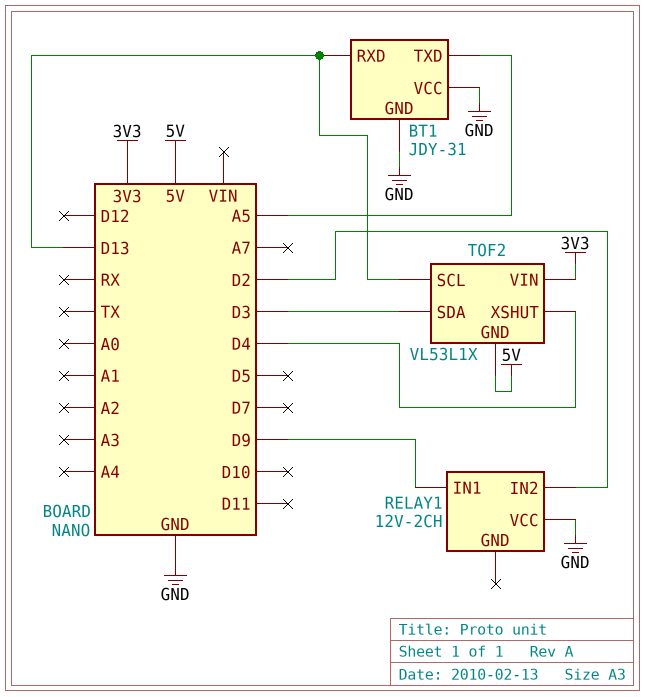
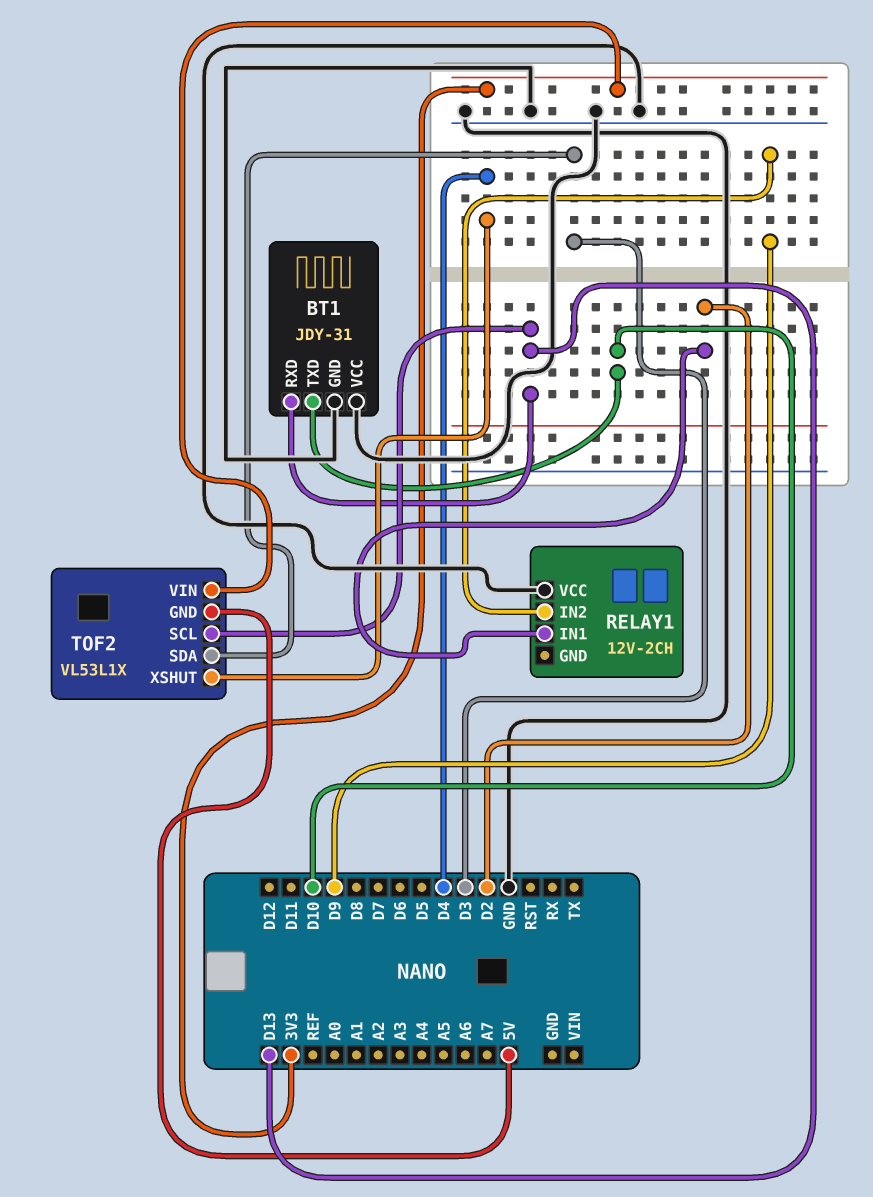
BT1 pin TXD: A5 -> D10
RELAY1 pin IN1: D9 -> D2
RELAY1 pin IN2: D2 -> D9

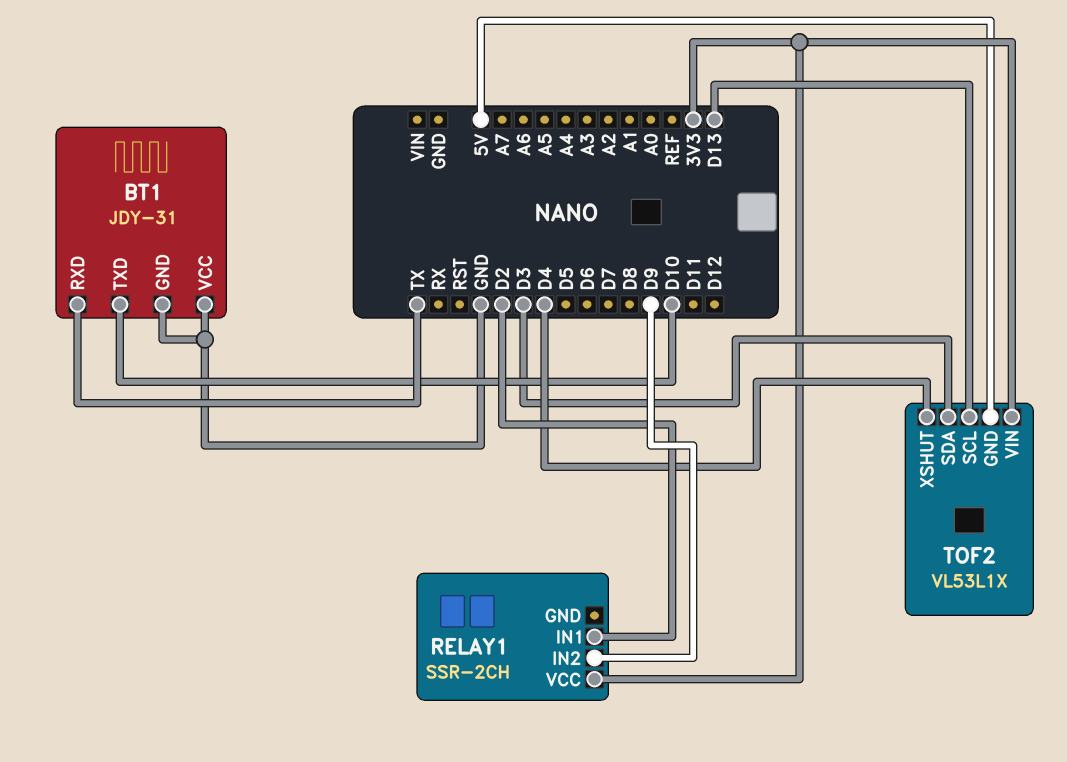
BT1 pin RXD: D13 -> TX
RELAY1: 12V-2CH -> SSR-2CH
RELAY1 pin VCC: GND -> 3V3

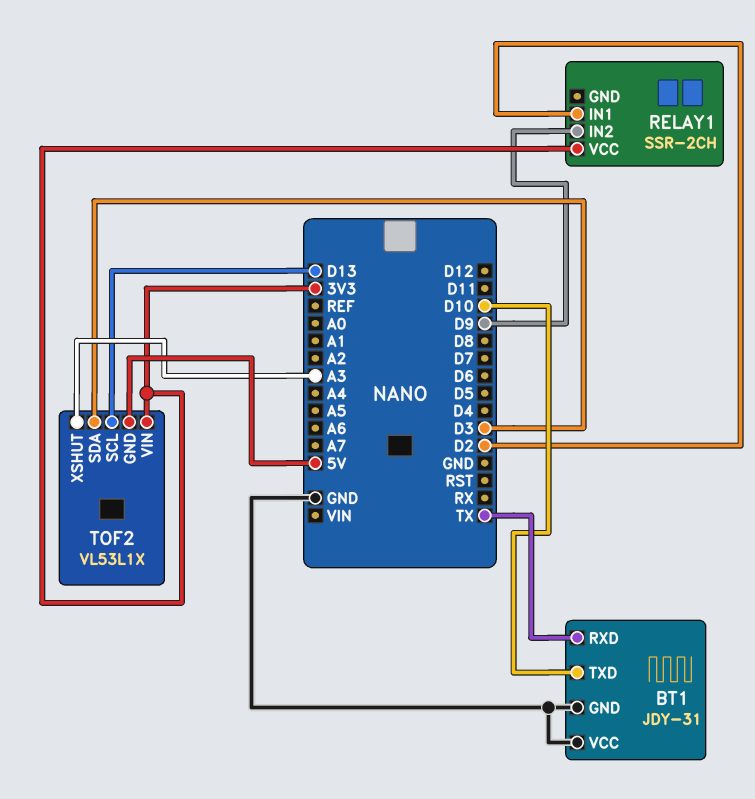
TOF2 pin XSHUT: D4 -> A3

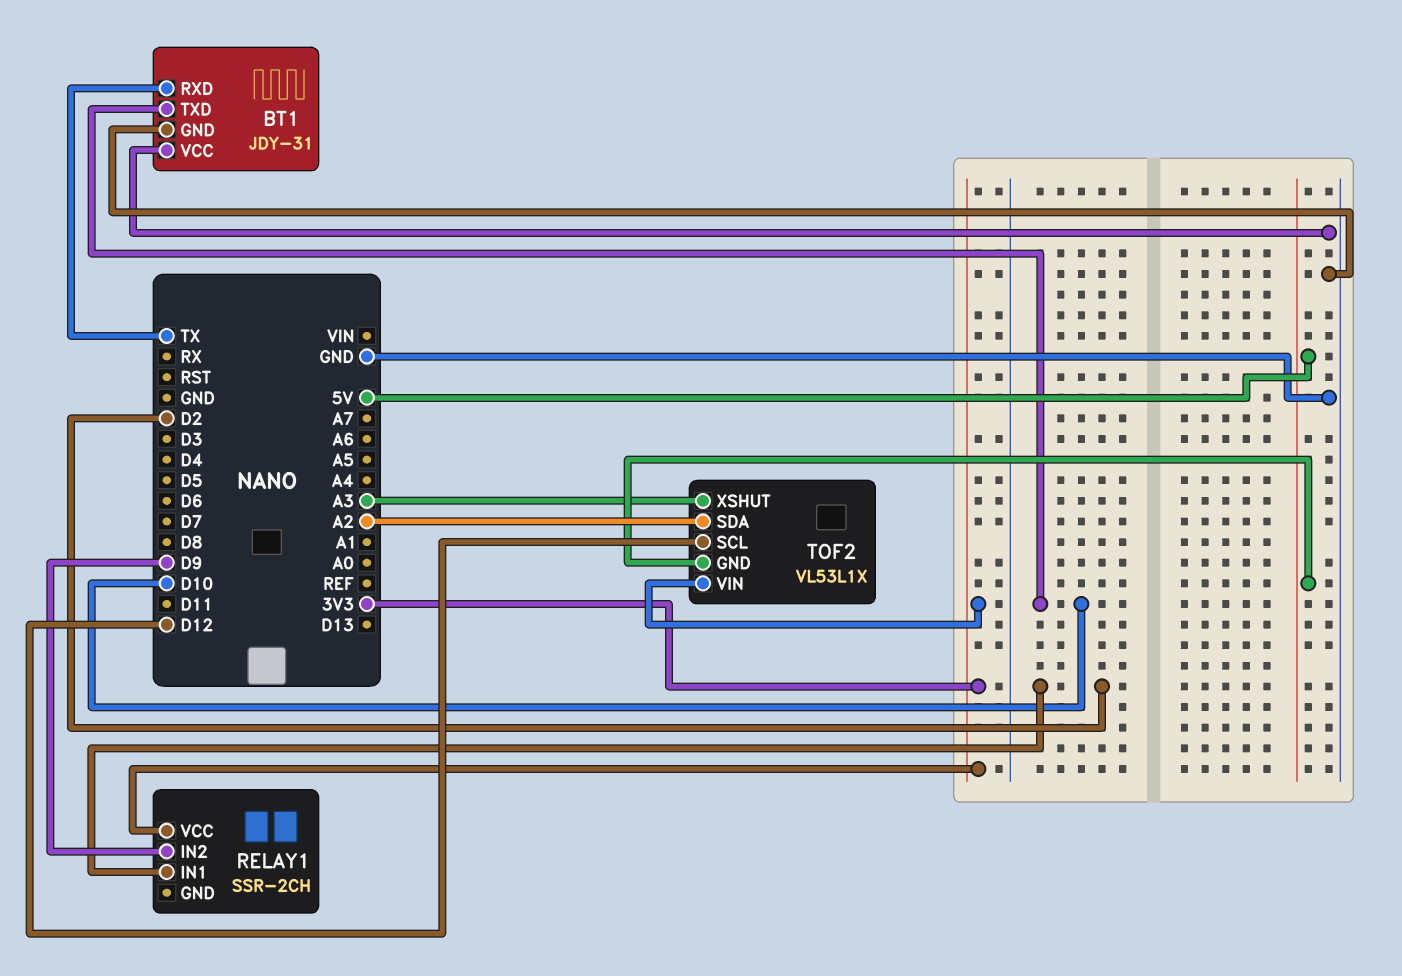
TOF2 pin SCL: D13 -> D12
TOF2 pin SDA: D3 -> A2

